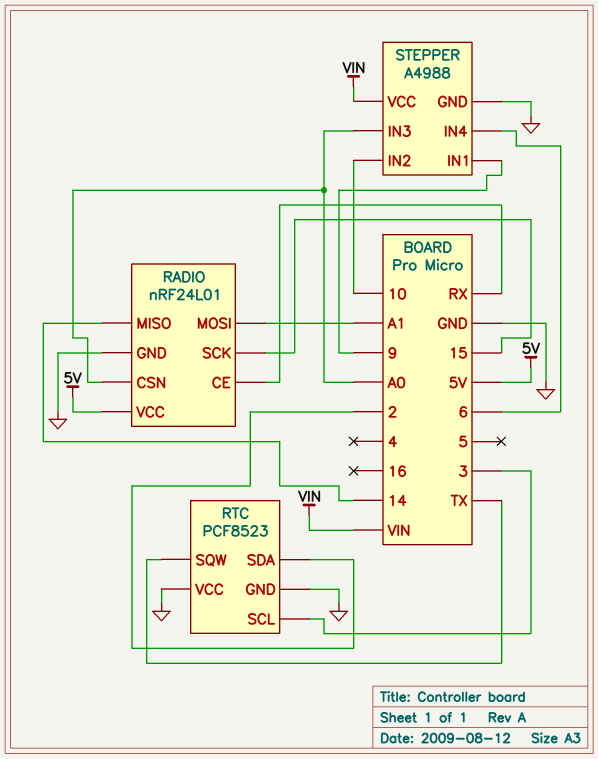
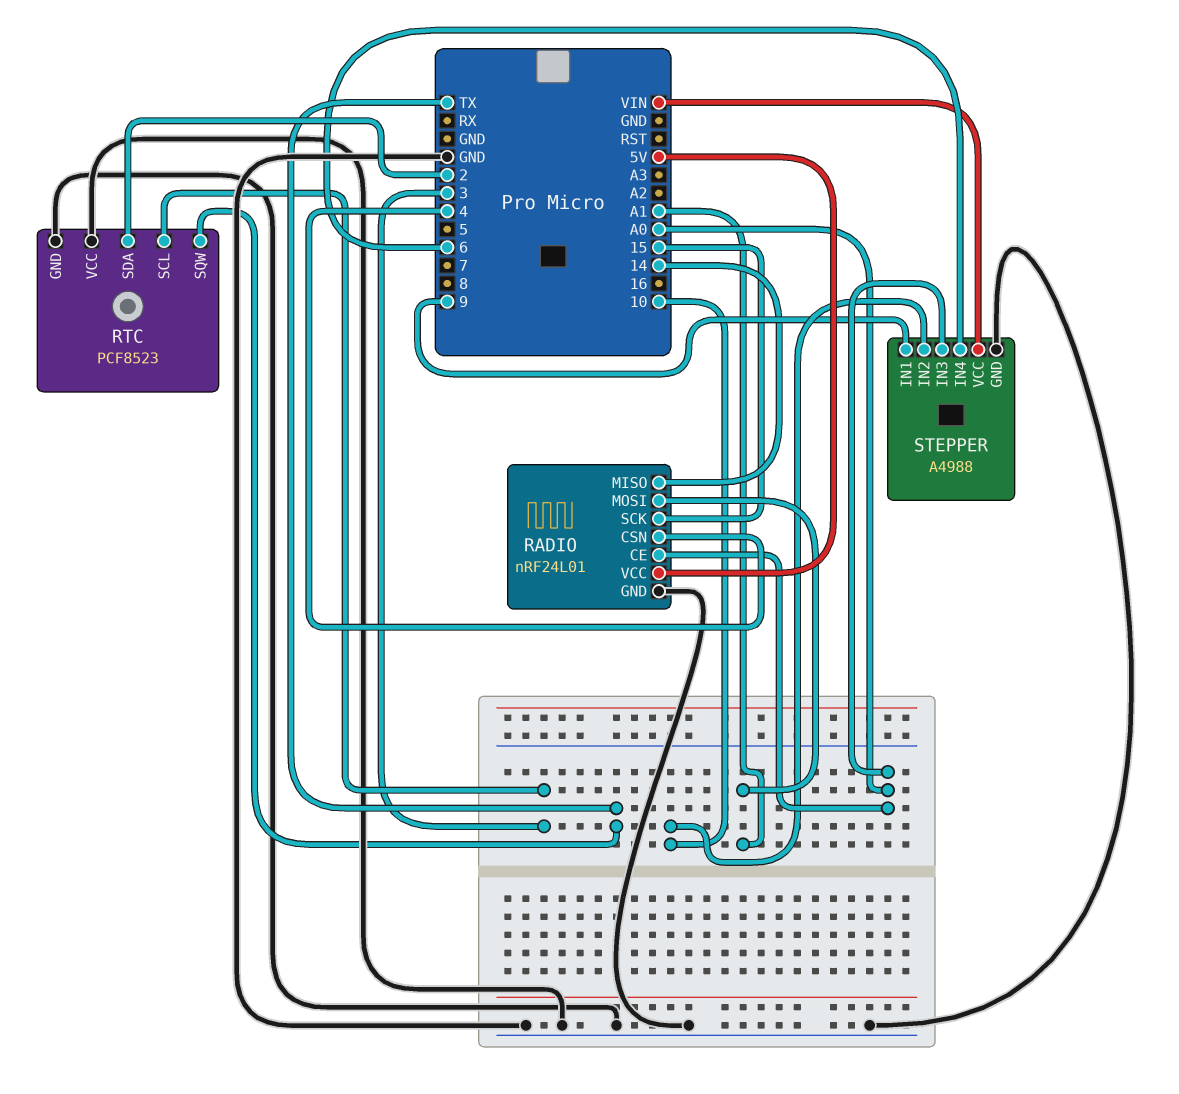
RADIO pin CE: RX -> A0
RADIO pin CSN: A0 -> 4

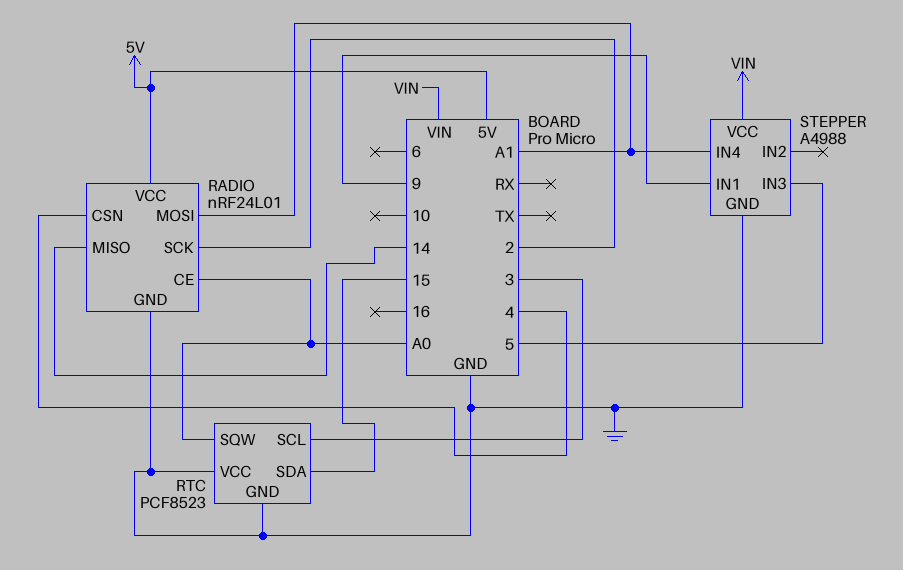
RADIO pin SCK: 15 -> 2
RTC pin SDA: 2 -> 15
RTC pin SQW: TX -> A0
STEPPER pin IN2: 10 -> none
STEPPER pin IN3: A0 -> 5
STEPPER pin IN4: 6 -> A1

